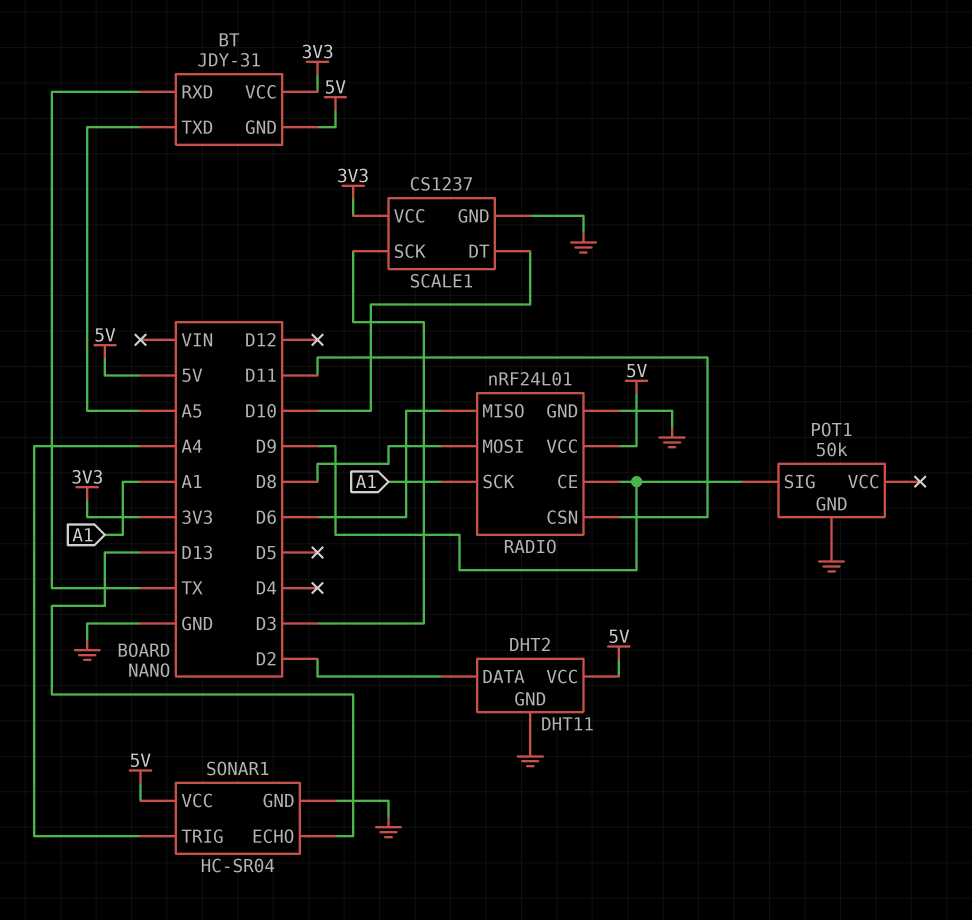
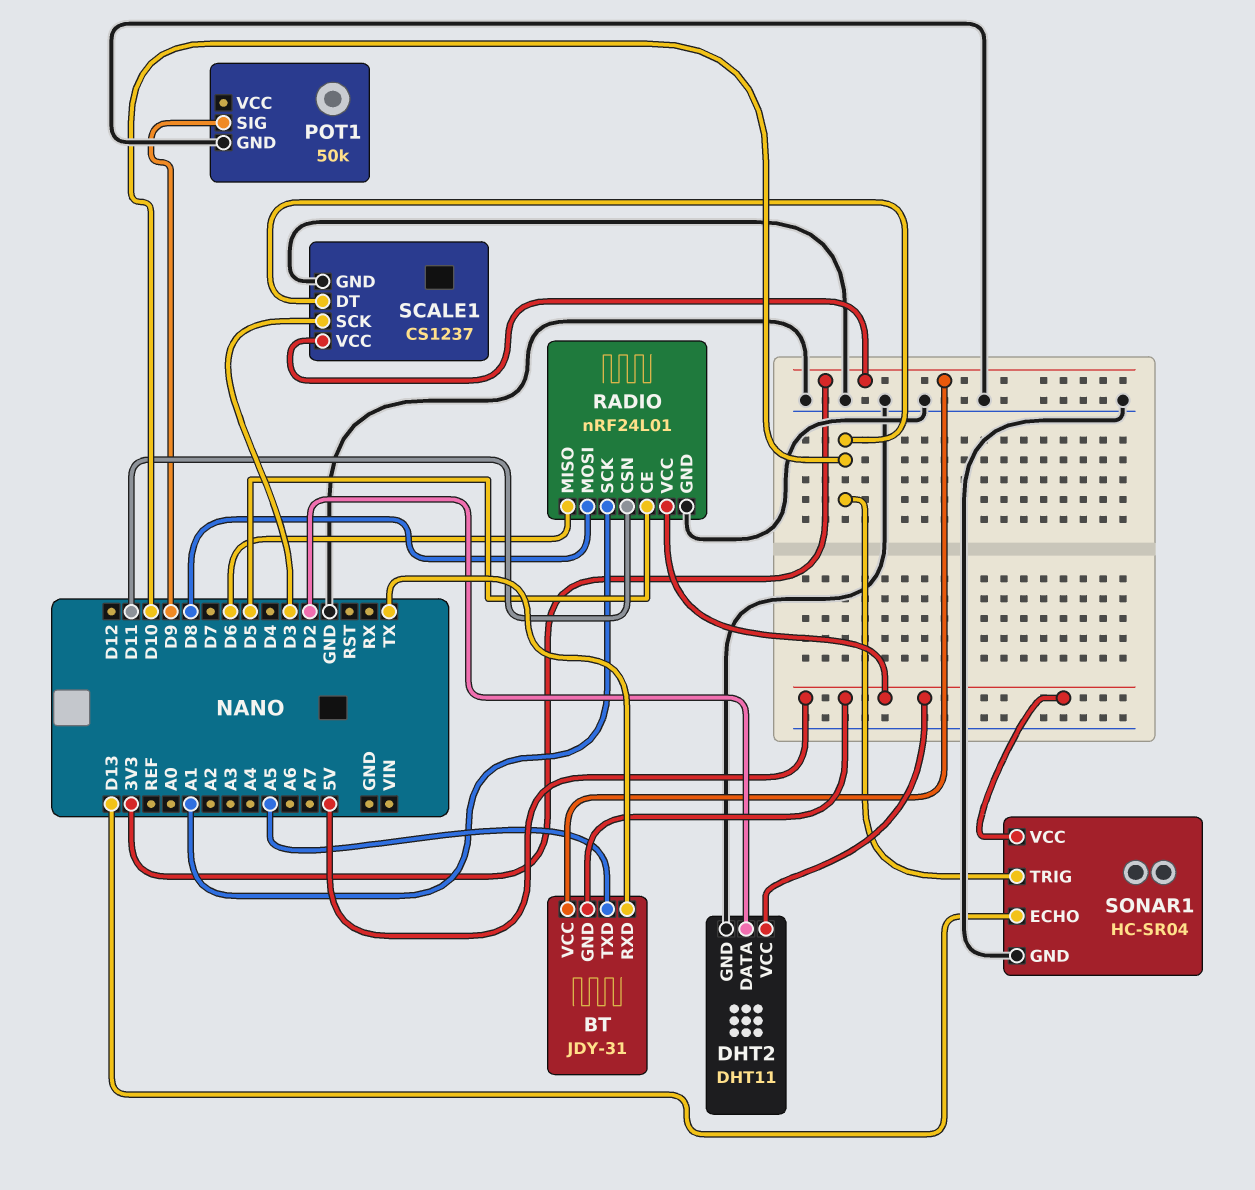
RADIO pin CE: D9 -> D5
SONAR1 pin TRIG: A4 -> D10

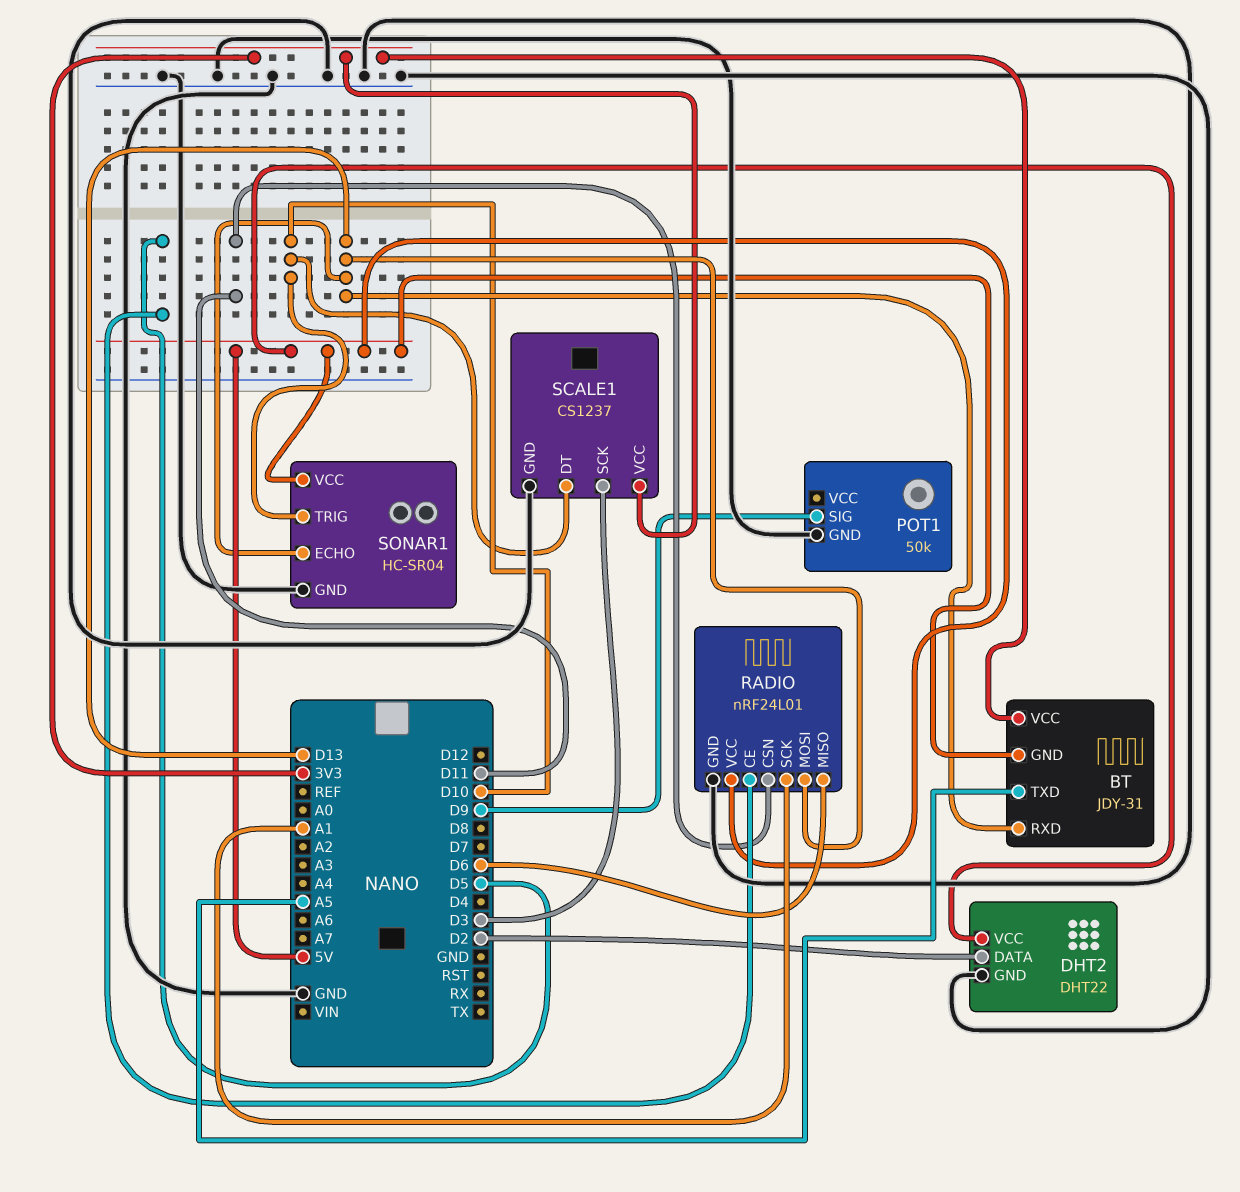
BT pin RXD: TX -> D13
DHT2: DHT11 -> DHT22
RADIO pin MOSI: D8 -> D13

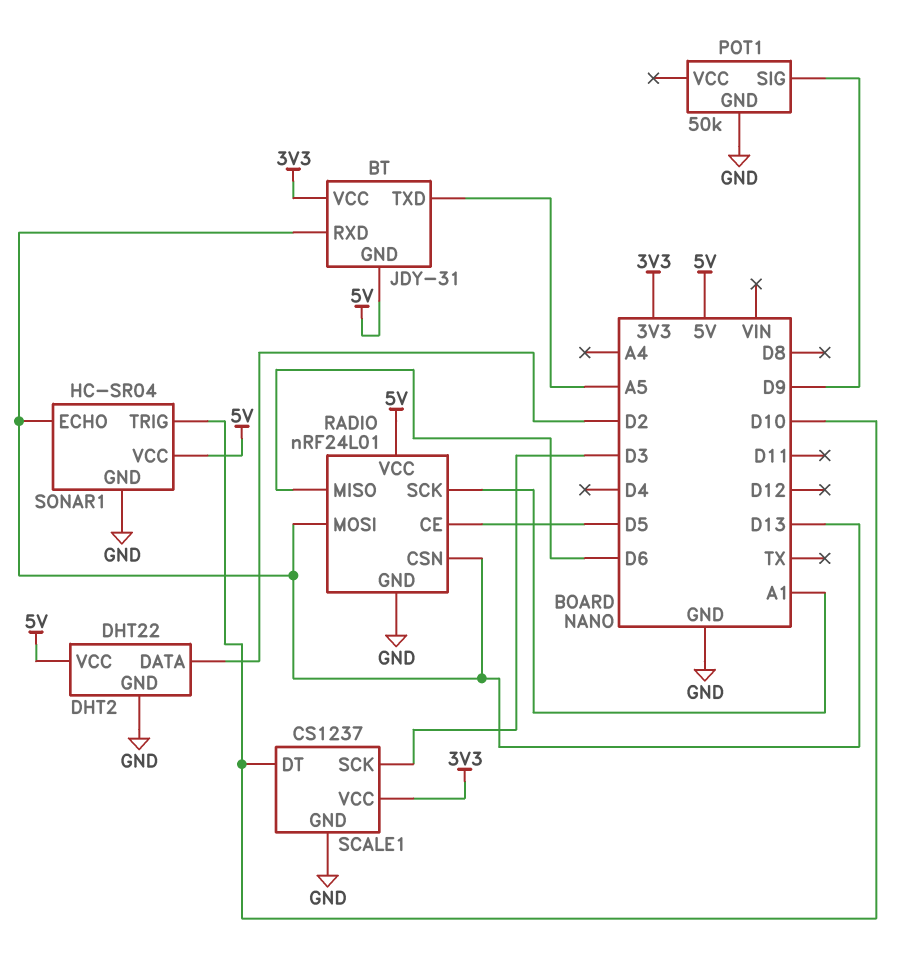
RADIO pin CSN: D11 -> D13

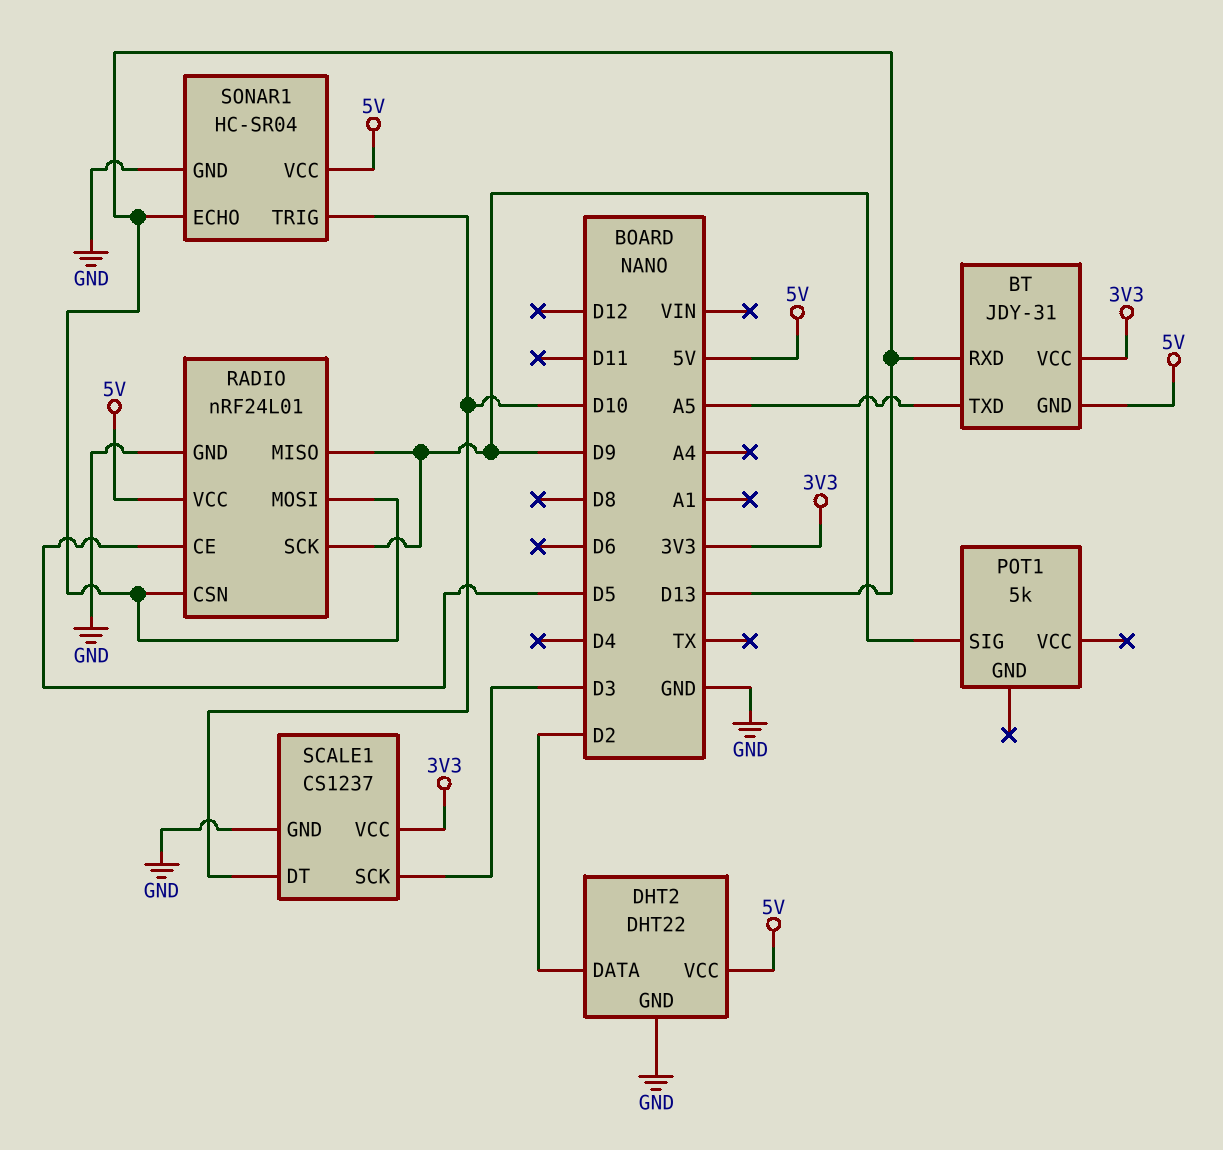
POT1: 50k -> 5k
POT1 pin GND: GND -> none
RADIO pin MISO: D6 -> D9
RADIO pin SCK: A1 -> D9

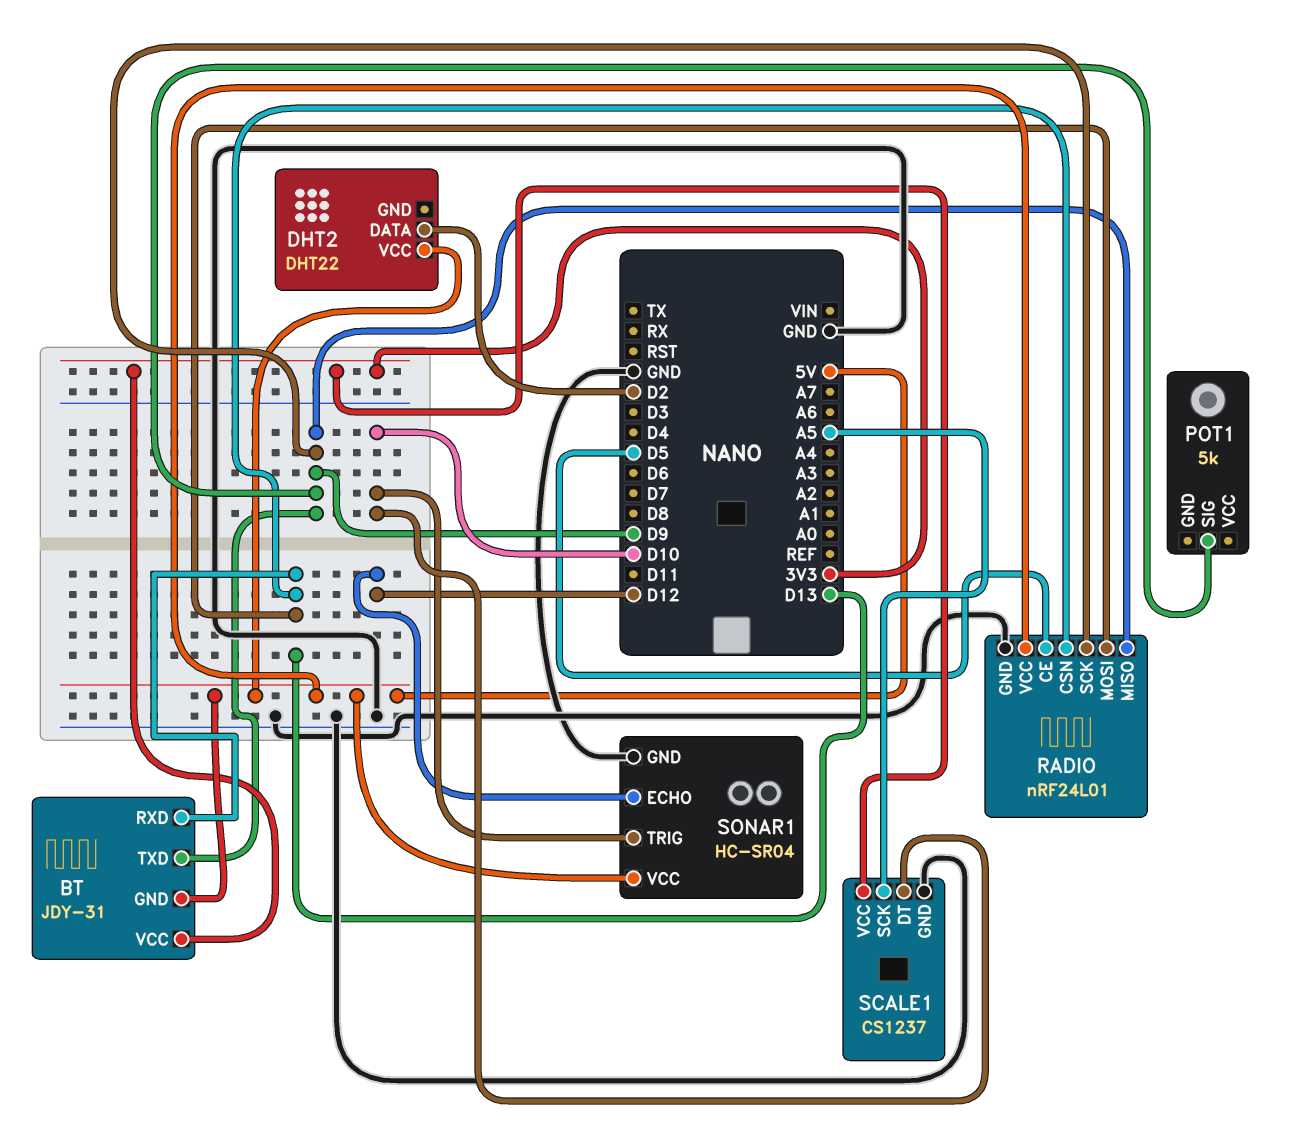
BT pin TXD: A5 -> D9
DHT2 pin GND: GND -> none
SCALE1 pin SCK: D3 -> A5
SONAR1 pin ECHO: D13 -> D12

